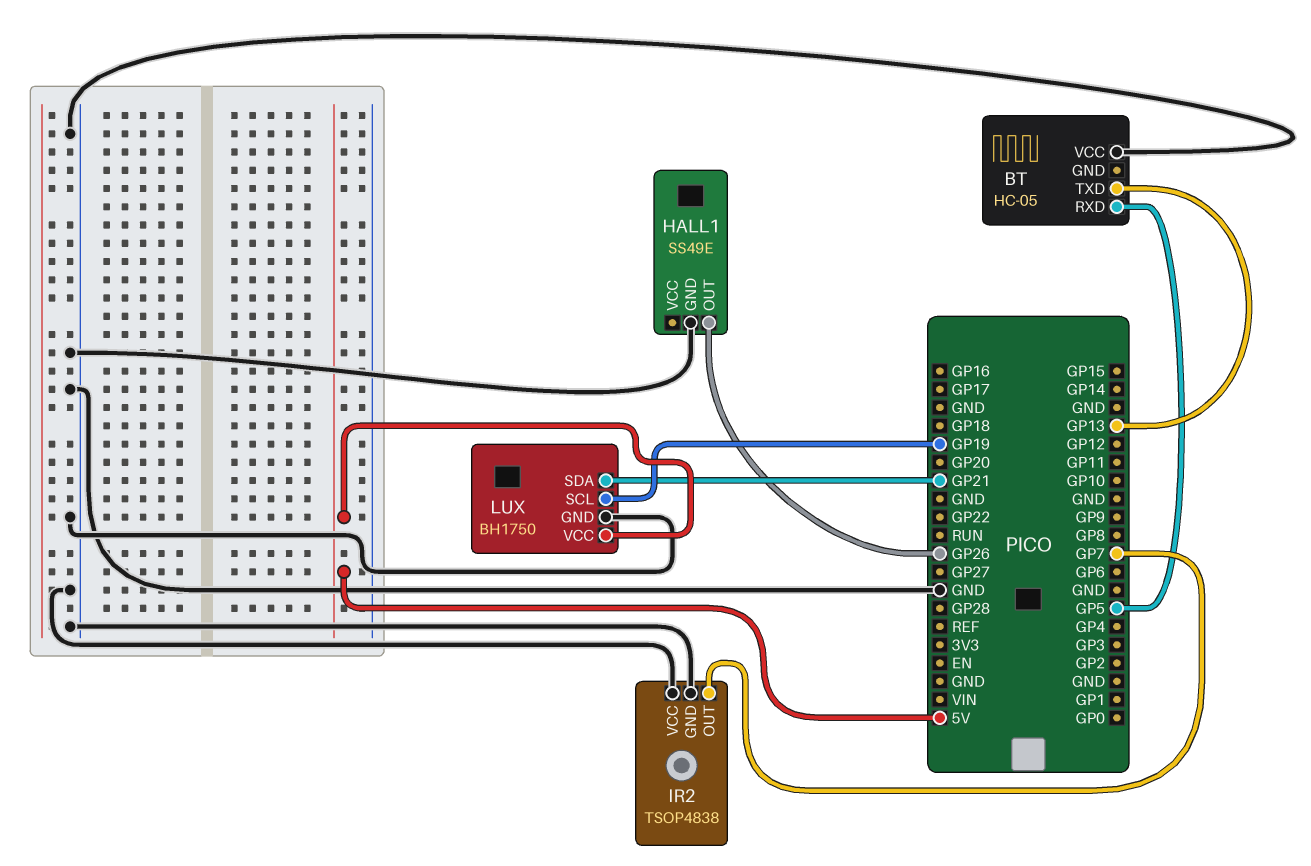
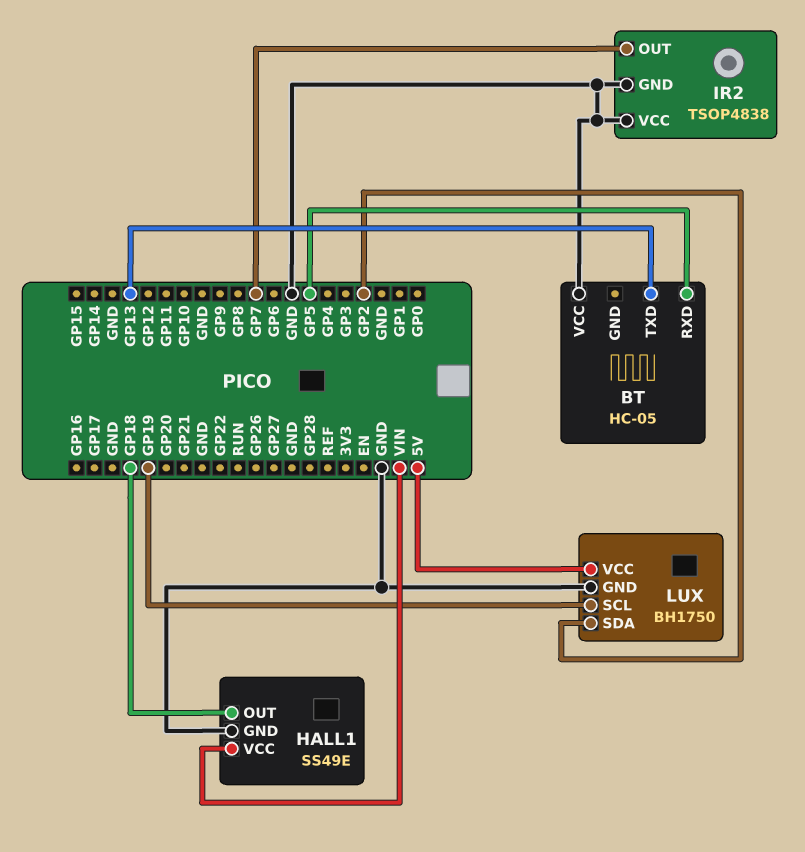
HALL1 pin OUT: GP26 -> GP18
HALL1 pin VCC: none -> VIN
LUX pin SDA: GP21 -> GP2

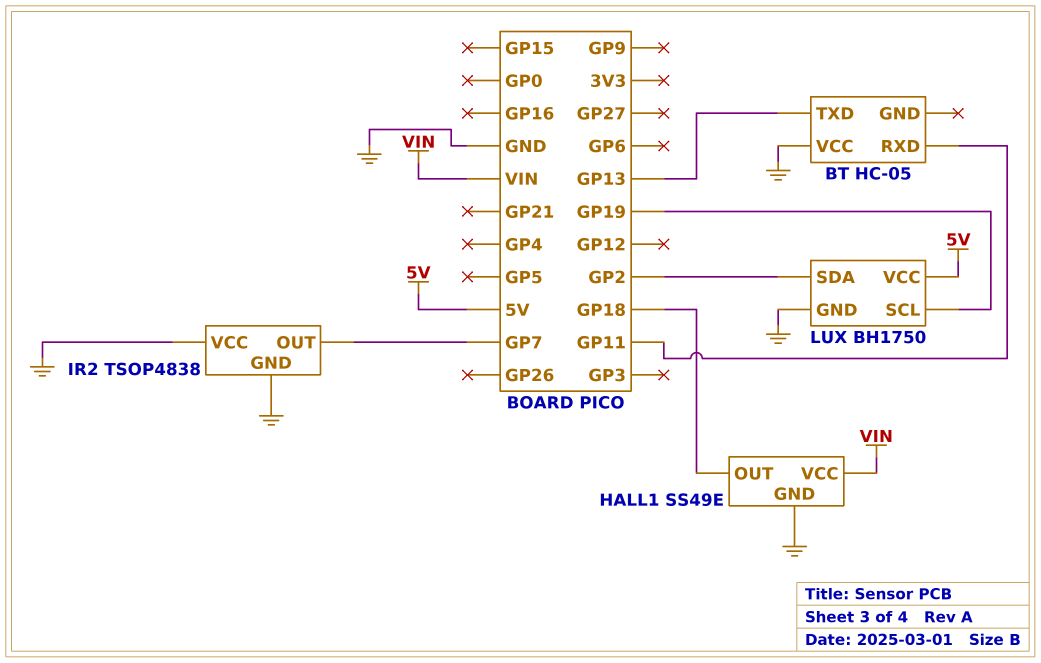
BT pin RXD: GP5 -> GP11

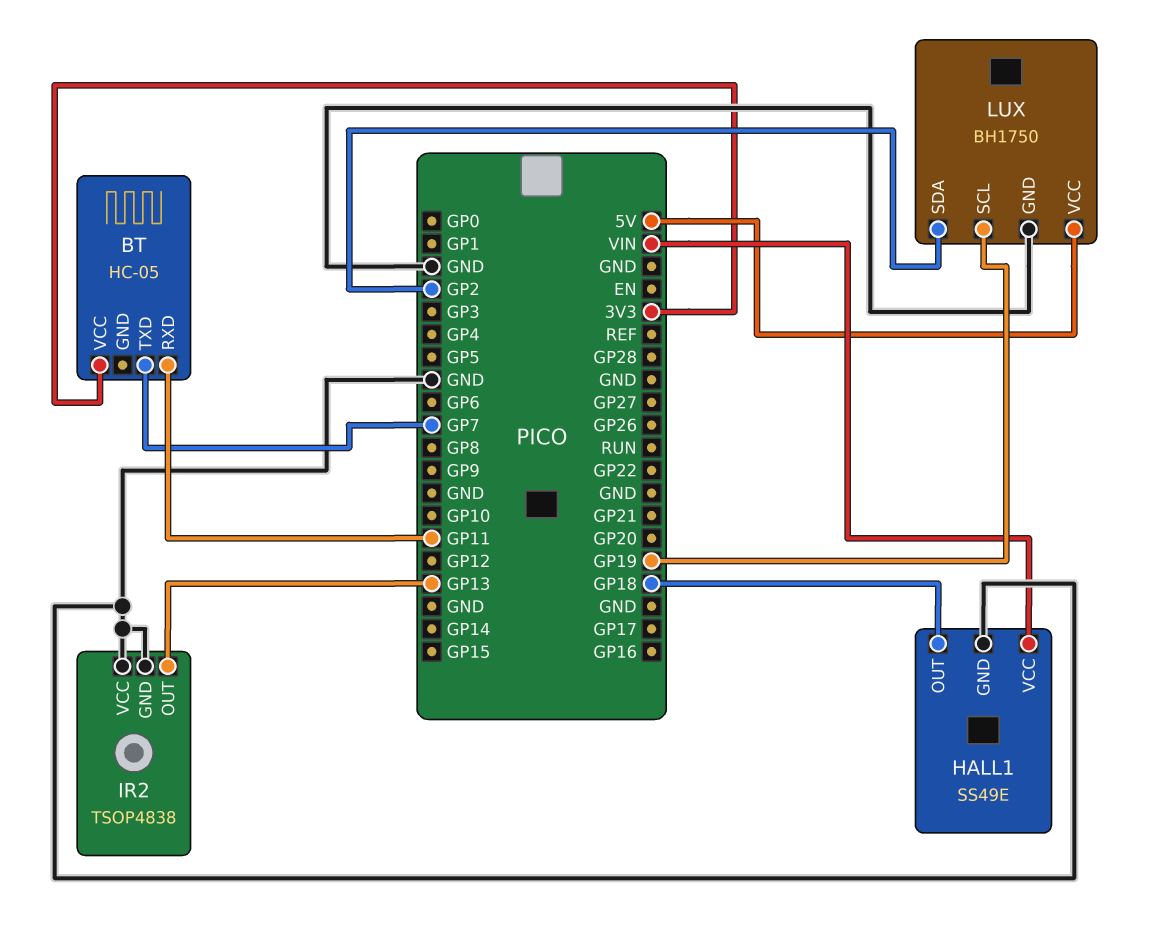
BT pin TXD: GP13 -> GP7
BT pin VCC: GND -> 3V3
IR2 pin OUT: GP7 -> GP13

